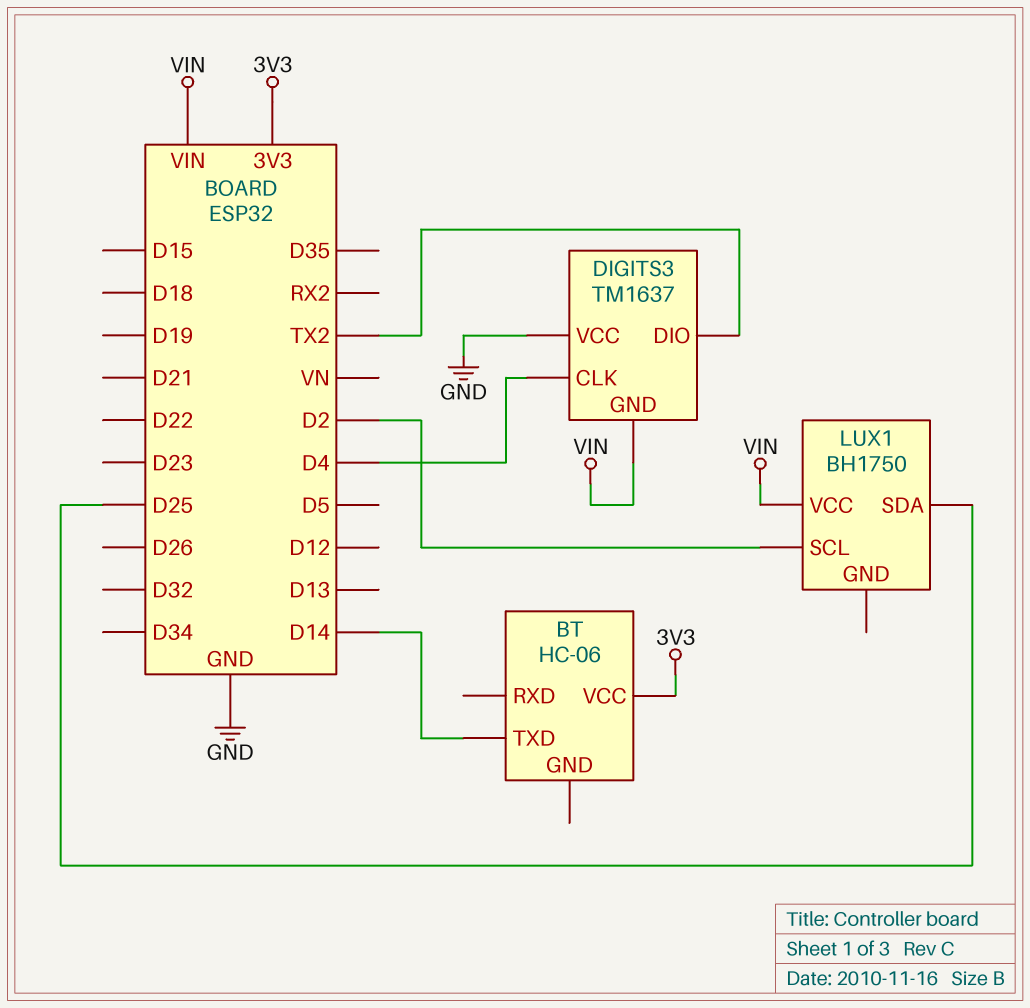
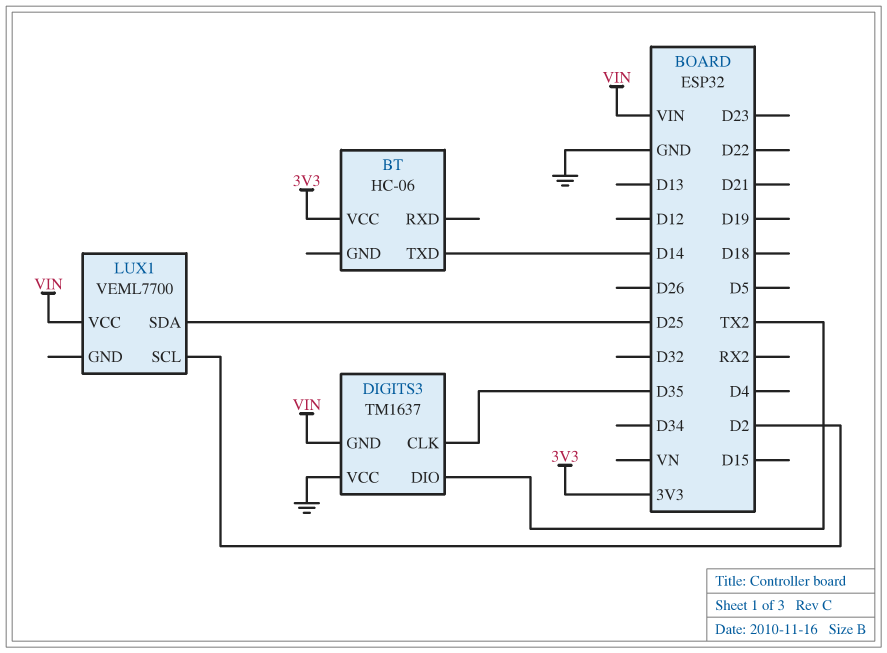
DIGITS3 pin CLK: D4 -> D35
LUX1: BH1750 -> VEML7700

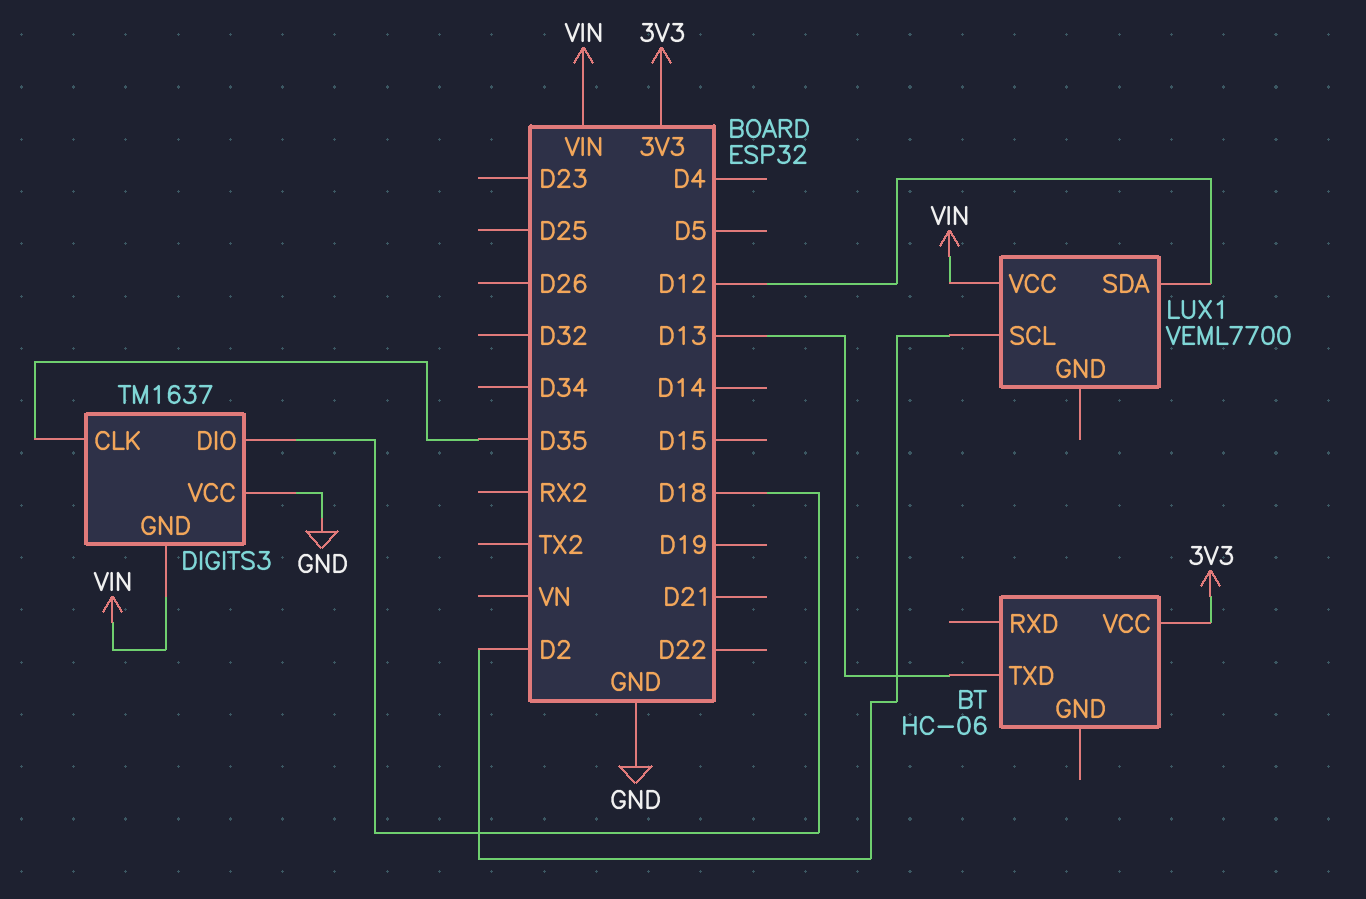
BT pin TXD: D14 -> D13
DIGITS3 pin DIO: TX2 -> D18
LUX1 pin SDA: D25 -> D12

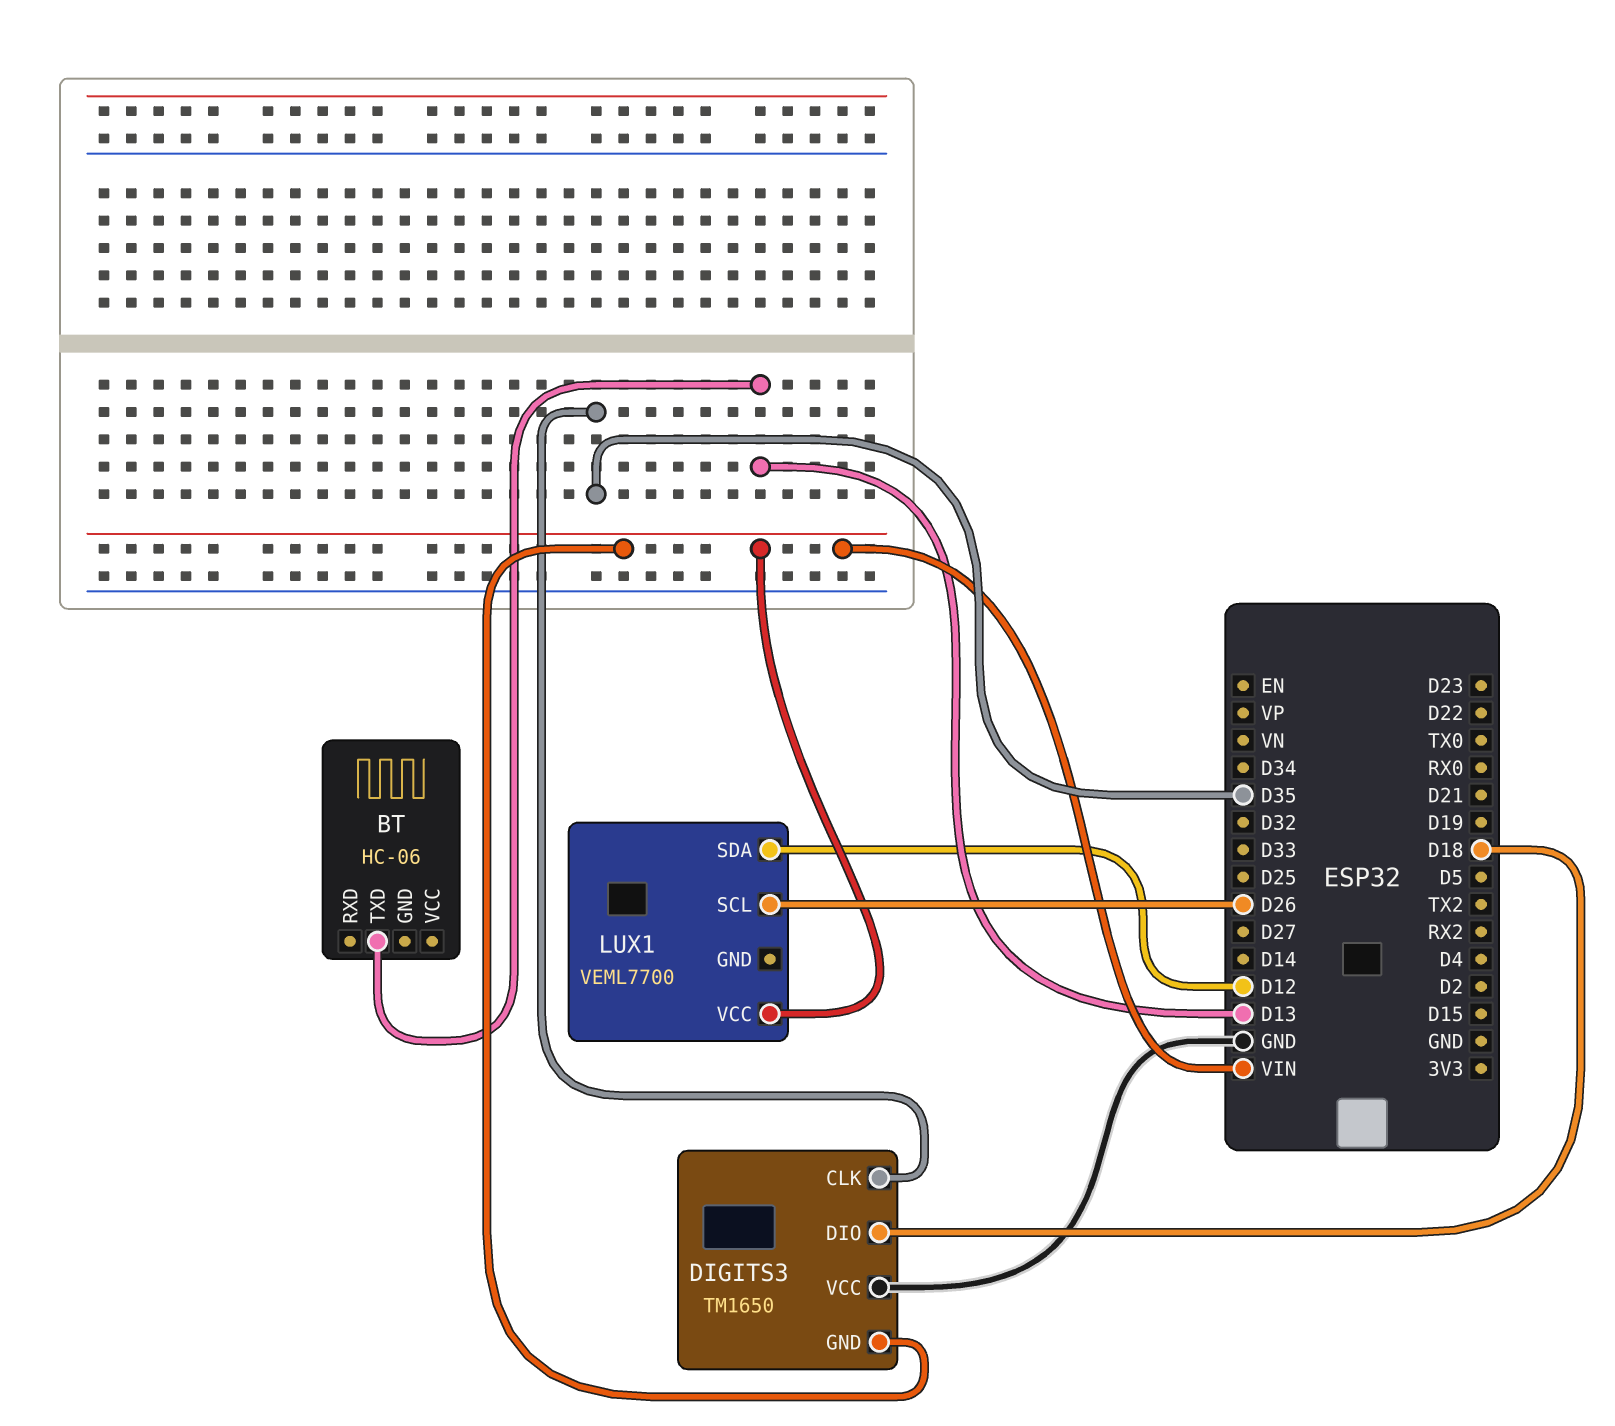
BT pin VCC: 3V3 -> none
DIGITS3: TM1637 -> TM1650
LUX1 pin SCL: D2 -> D26

